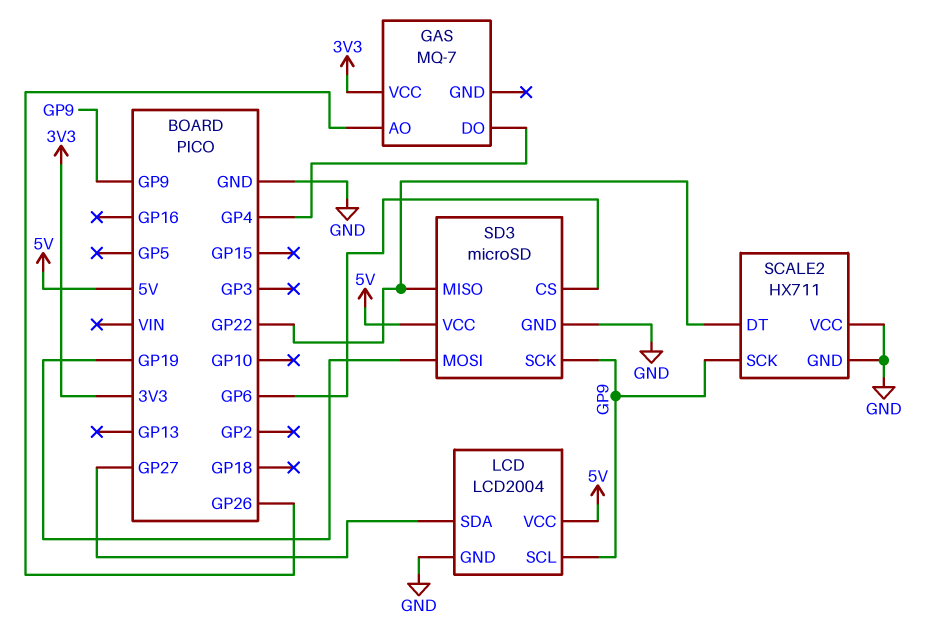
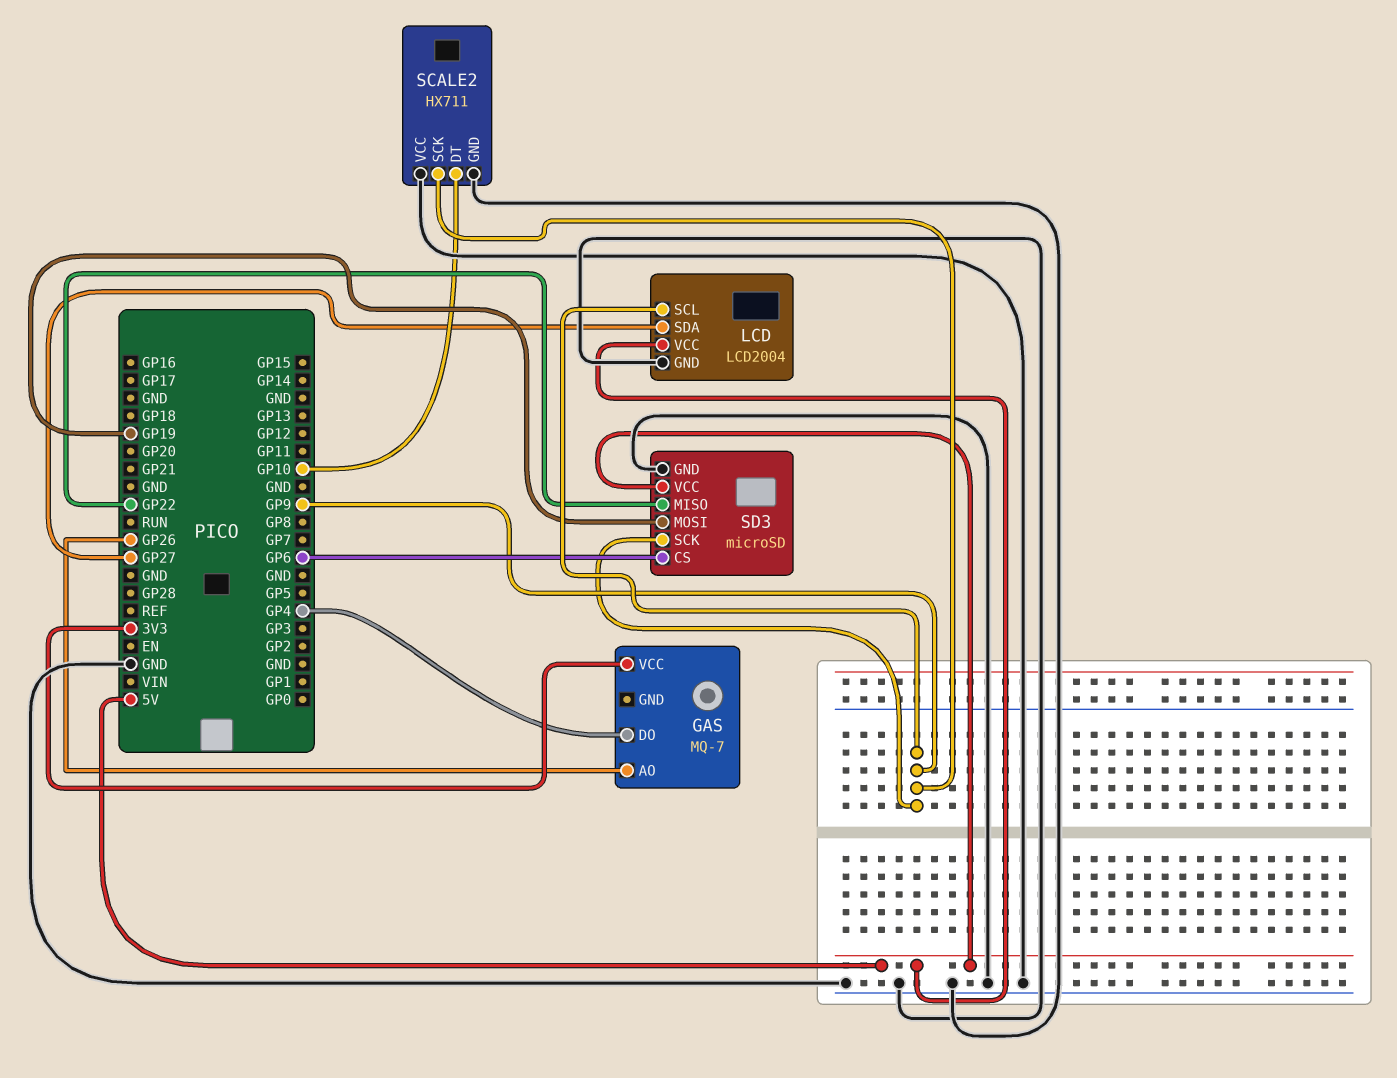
SCALE2 pin DT: GP22 -> GP10

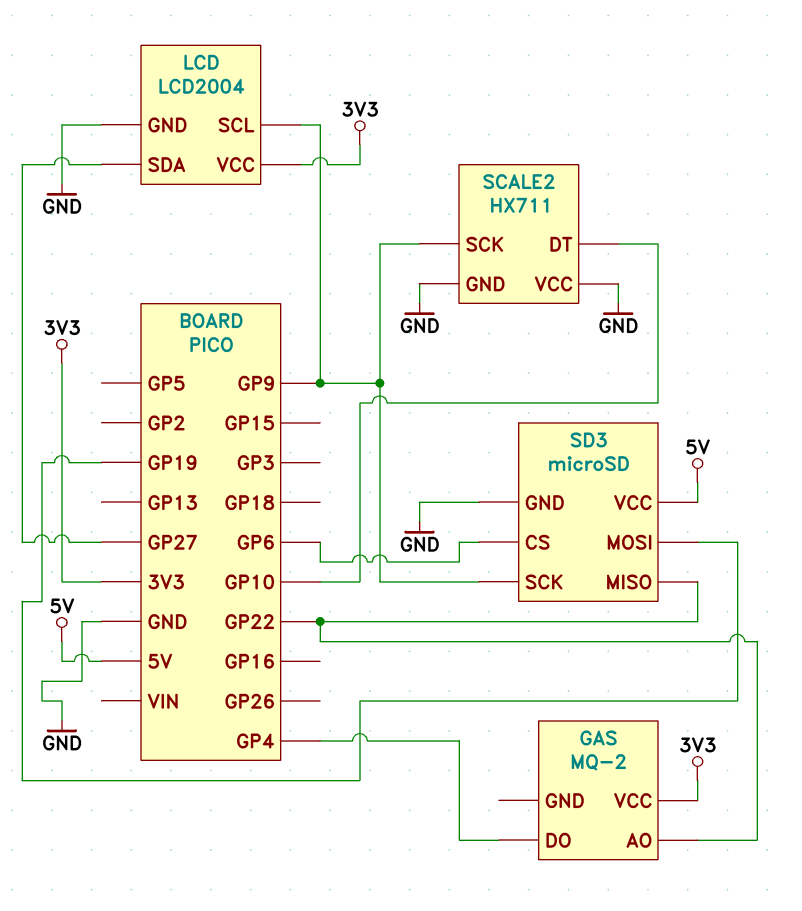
GAS: MQ-7 -> MQ-2
GAS pin AO: GP26 -> GP22
LCD pin VCC: 5V -> 3V3

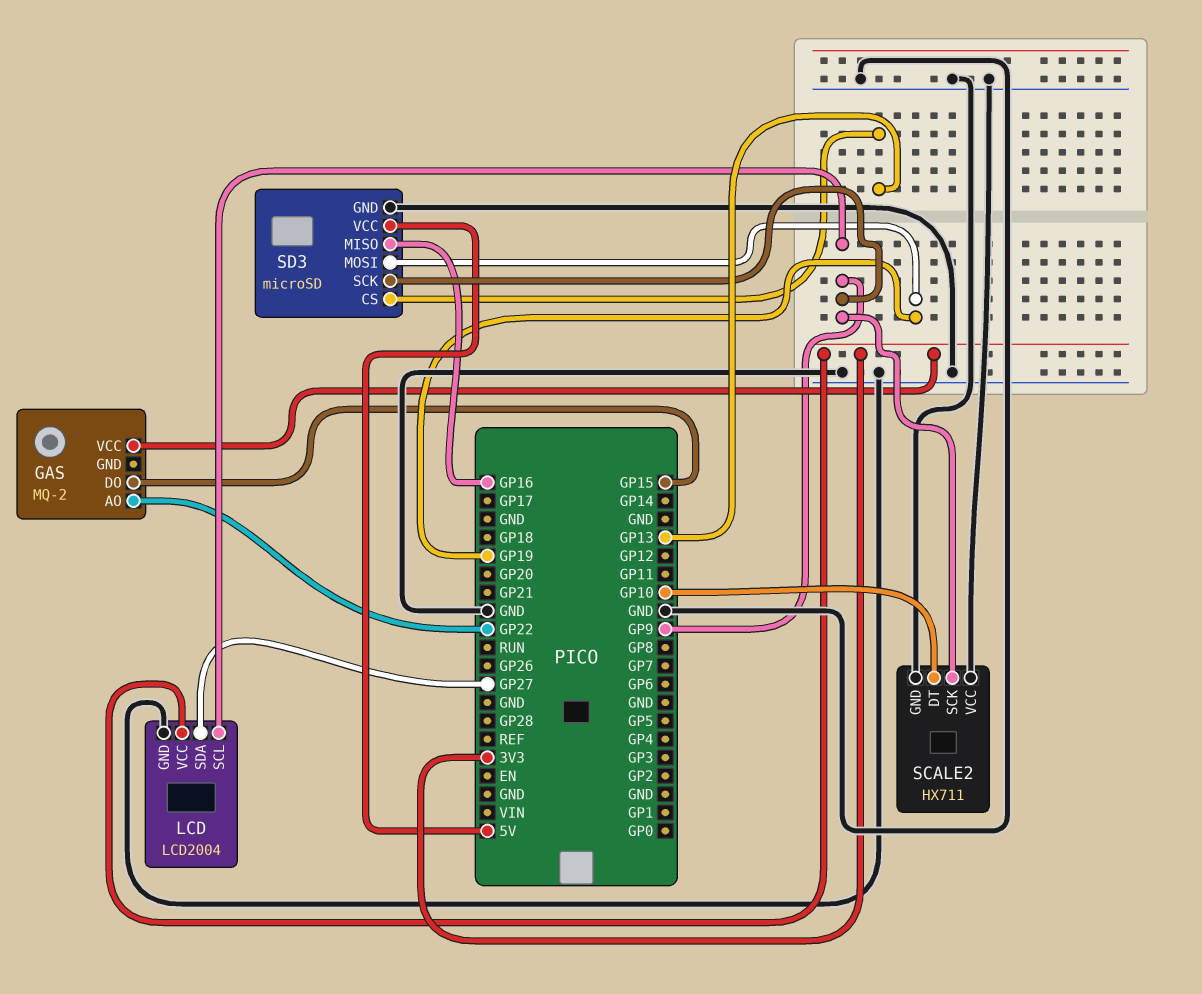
GAS pin DO: GP4 -> GP15
SD3 pin CS: GP6 -> GP13
SD3 pin MISO: GP22 -> GP16

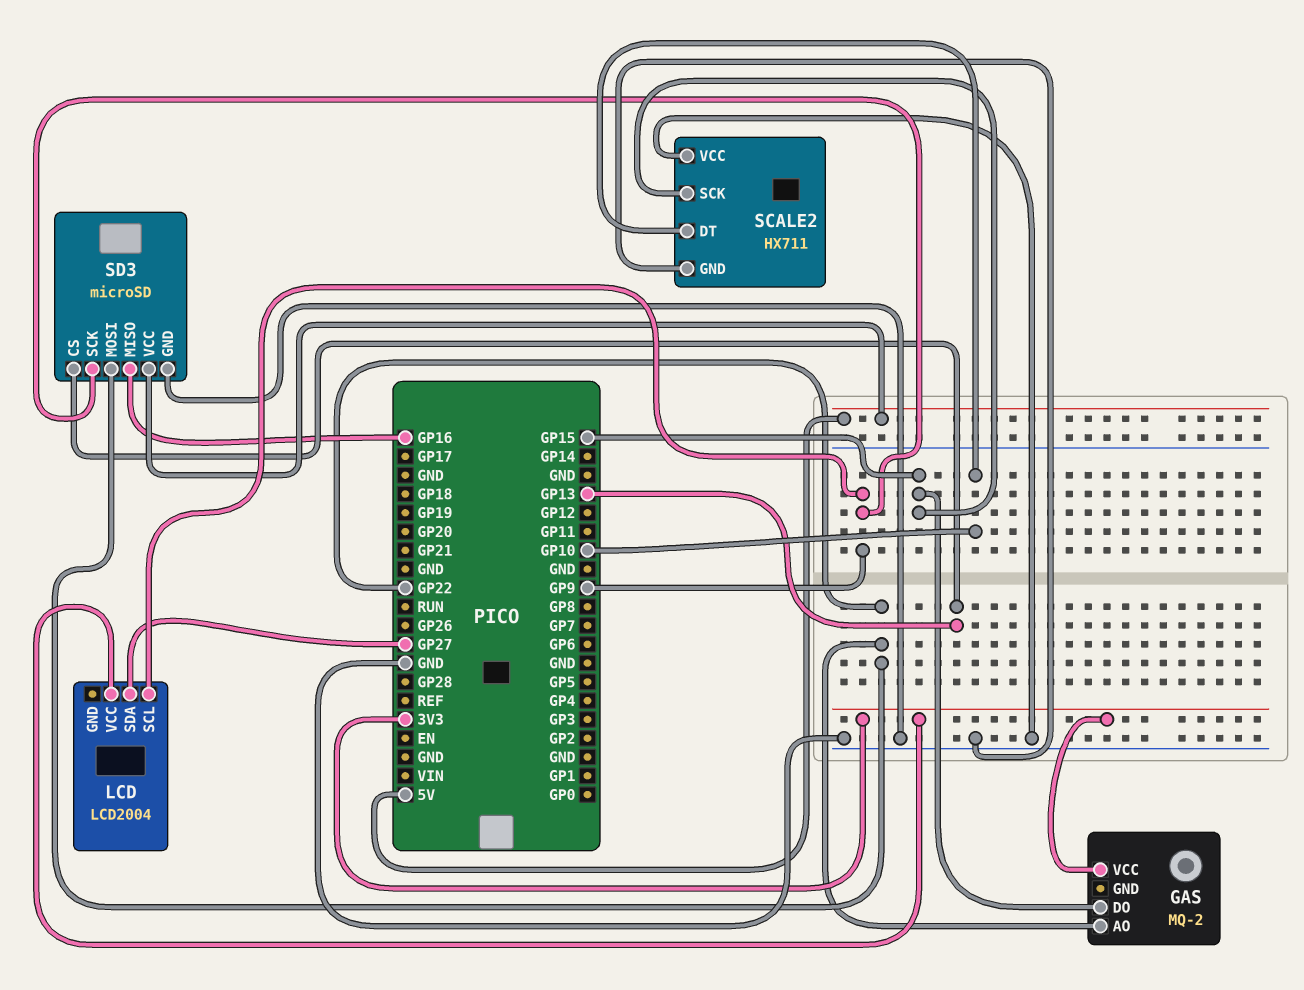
LCD pin GND: GND -> none
SCALE2 pin SCK: GP9 -> GP15
SD3 pin MOSI: GP19 -> GP22

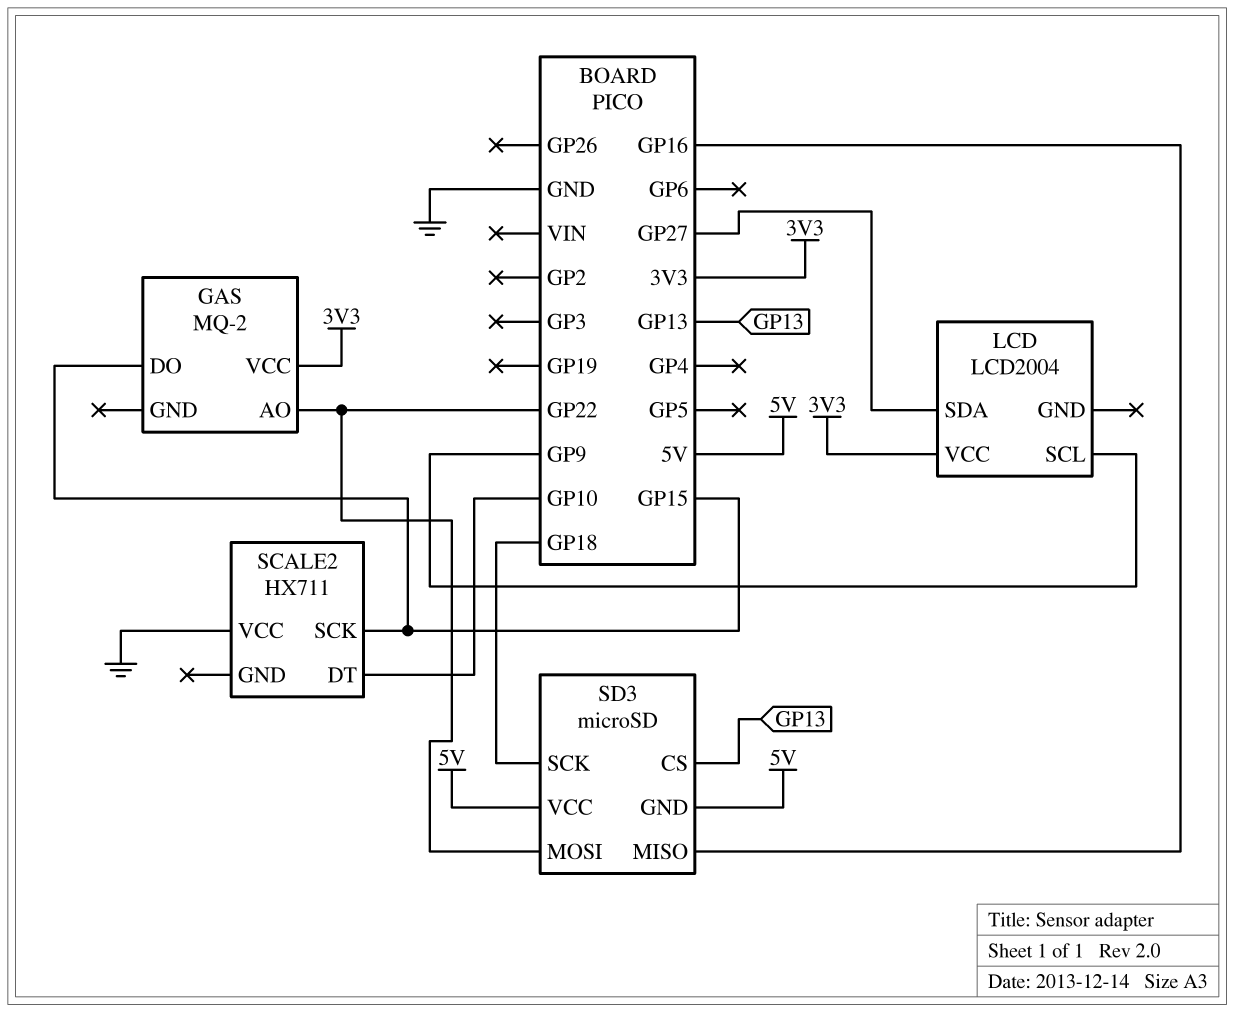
SCALE2 pin GND: GND -> none
SD3 pin GND: GND -> 5V
SD3 pin SCK: GP9 -> GP18

